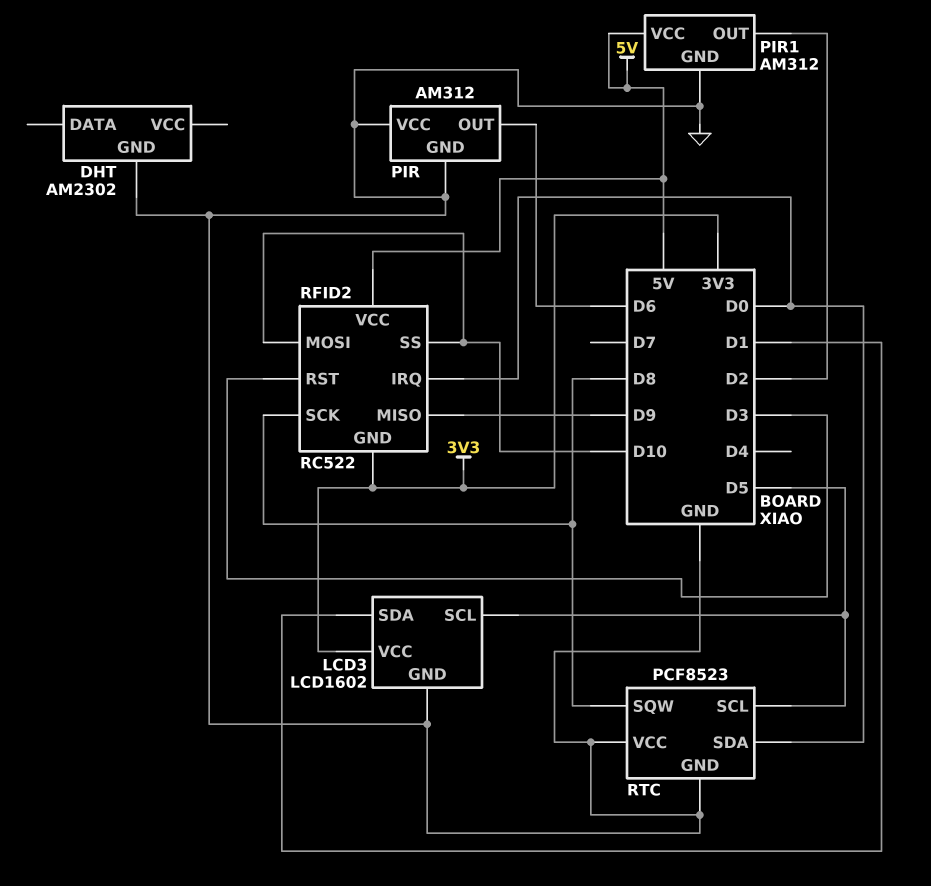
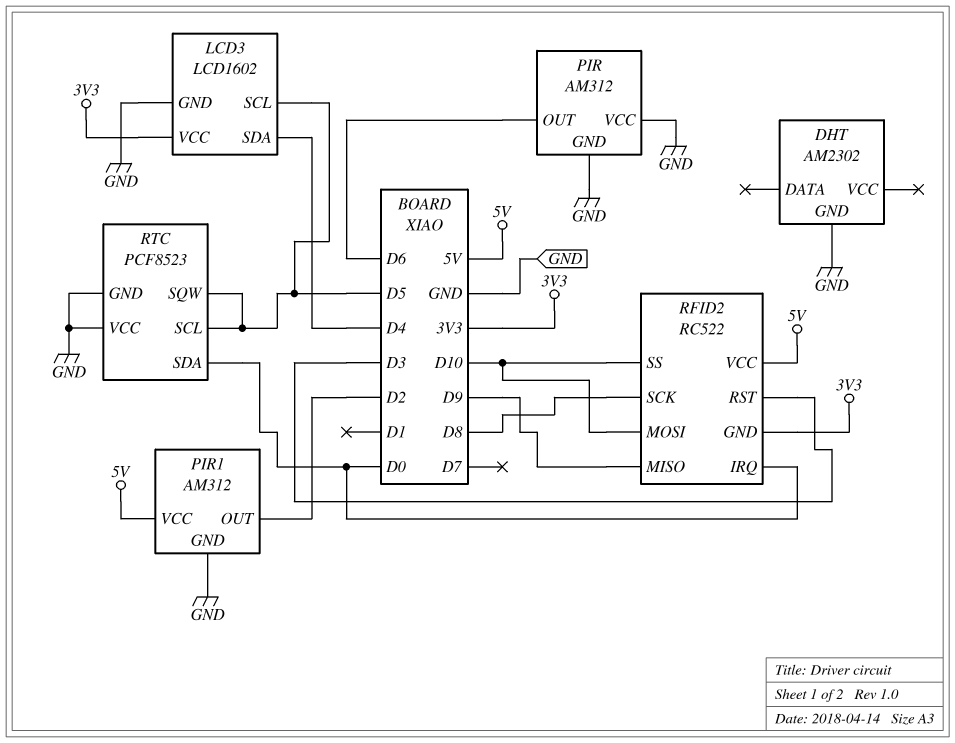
LCD3 pin SDA: D1 -> D4
RTC pin SQW: D8 -> D5

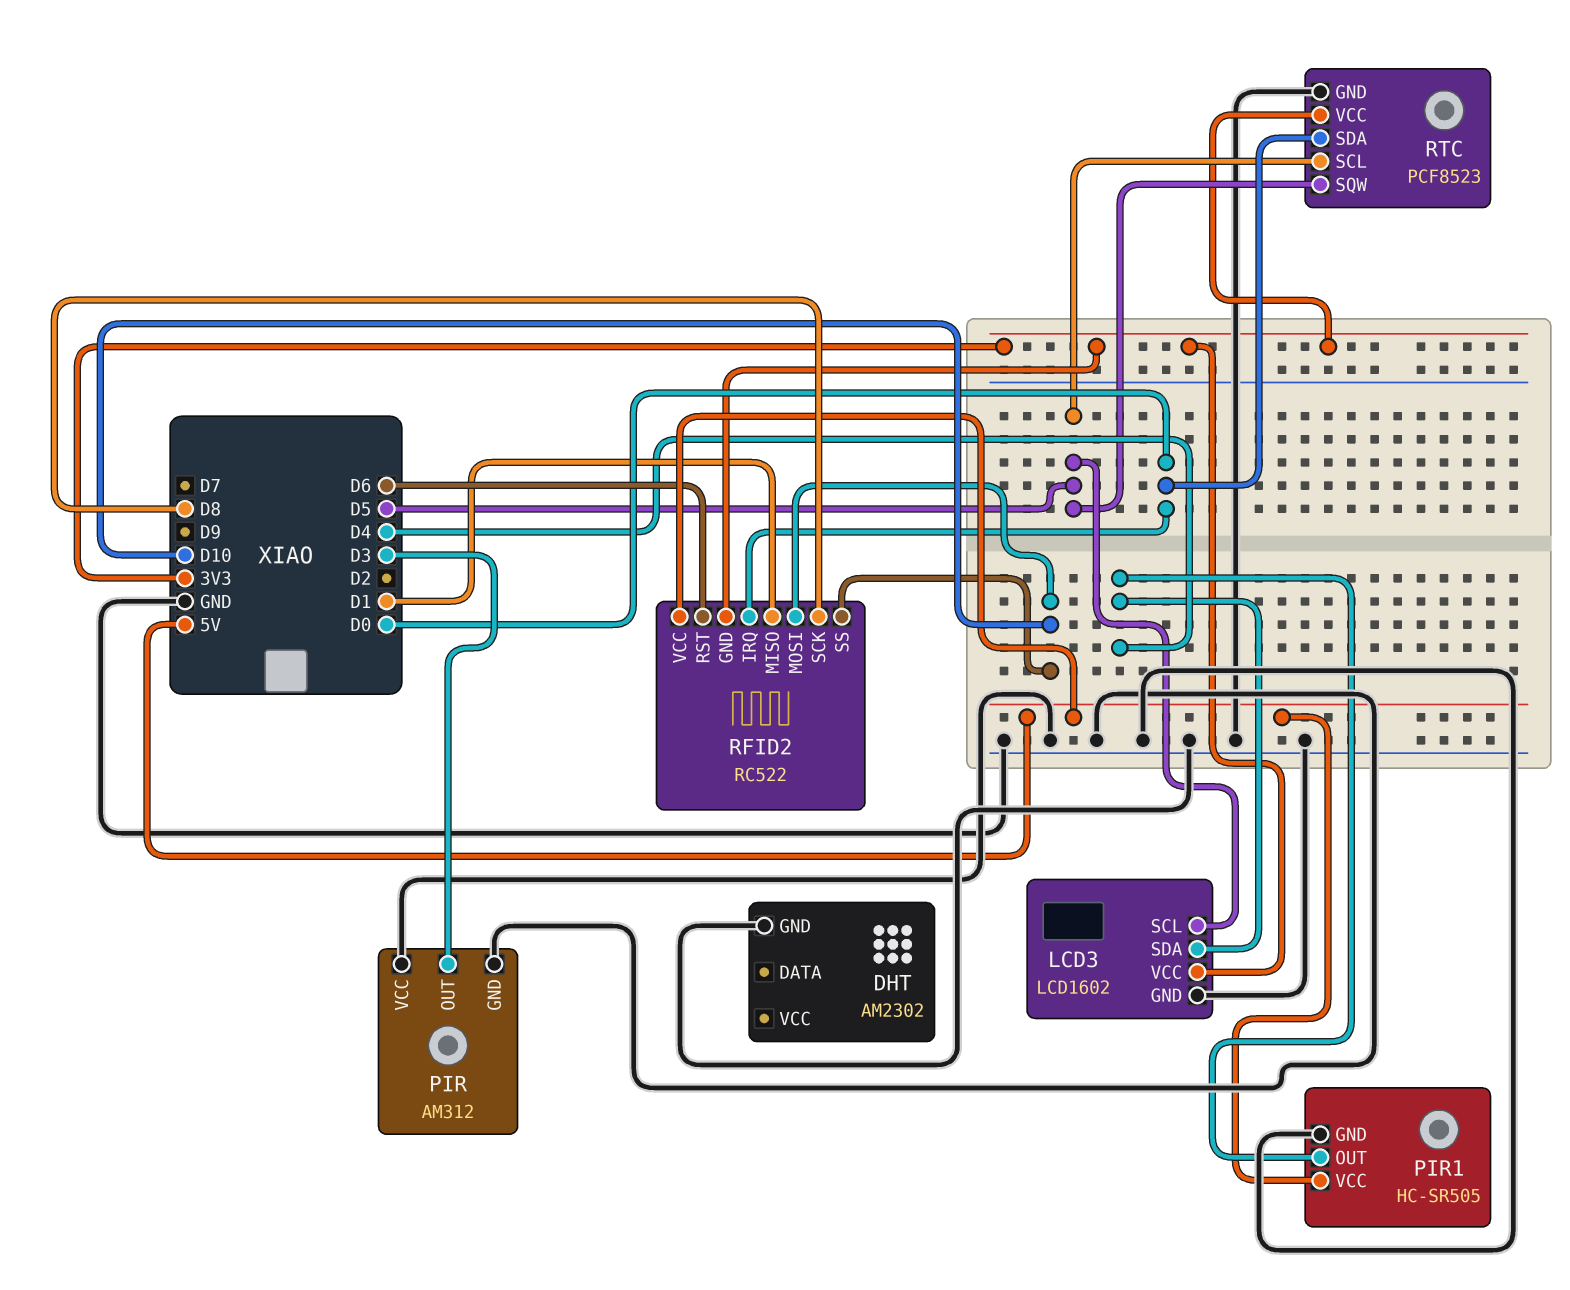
PIR pin OUT: D6 -> D3
PIR1: AM312 -> HC-SR505
PIR1 pin OUT: D2 -> D4
RFID2 pin MISO: D9 -> D1
RFID2 pin RST: D3 -> D6
RTC pin VCC: GND -> 3V3

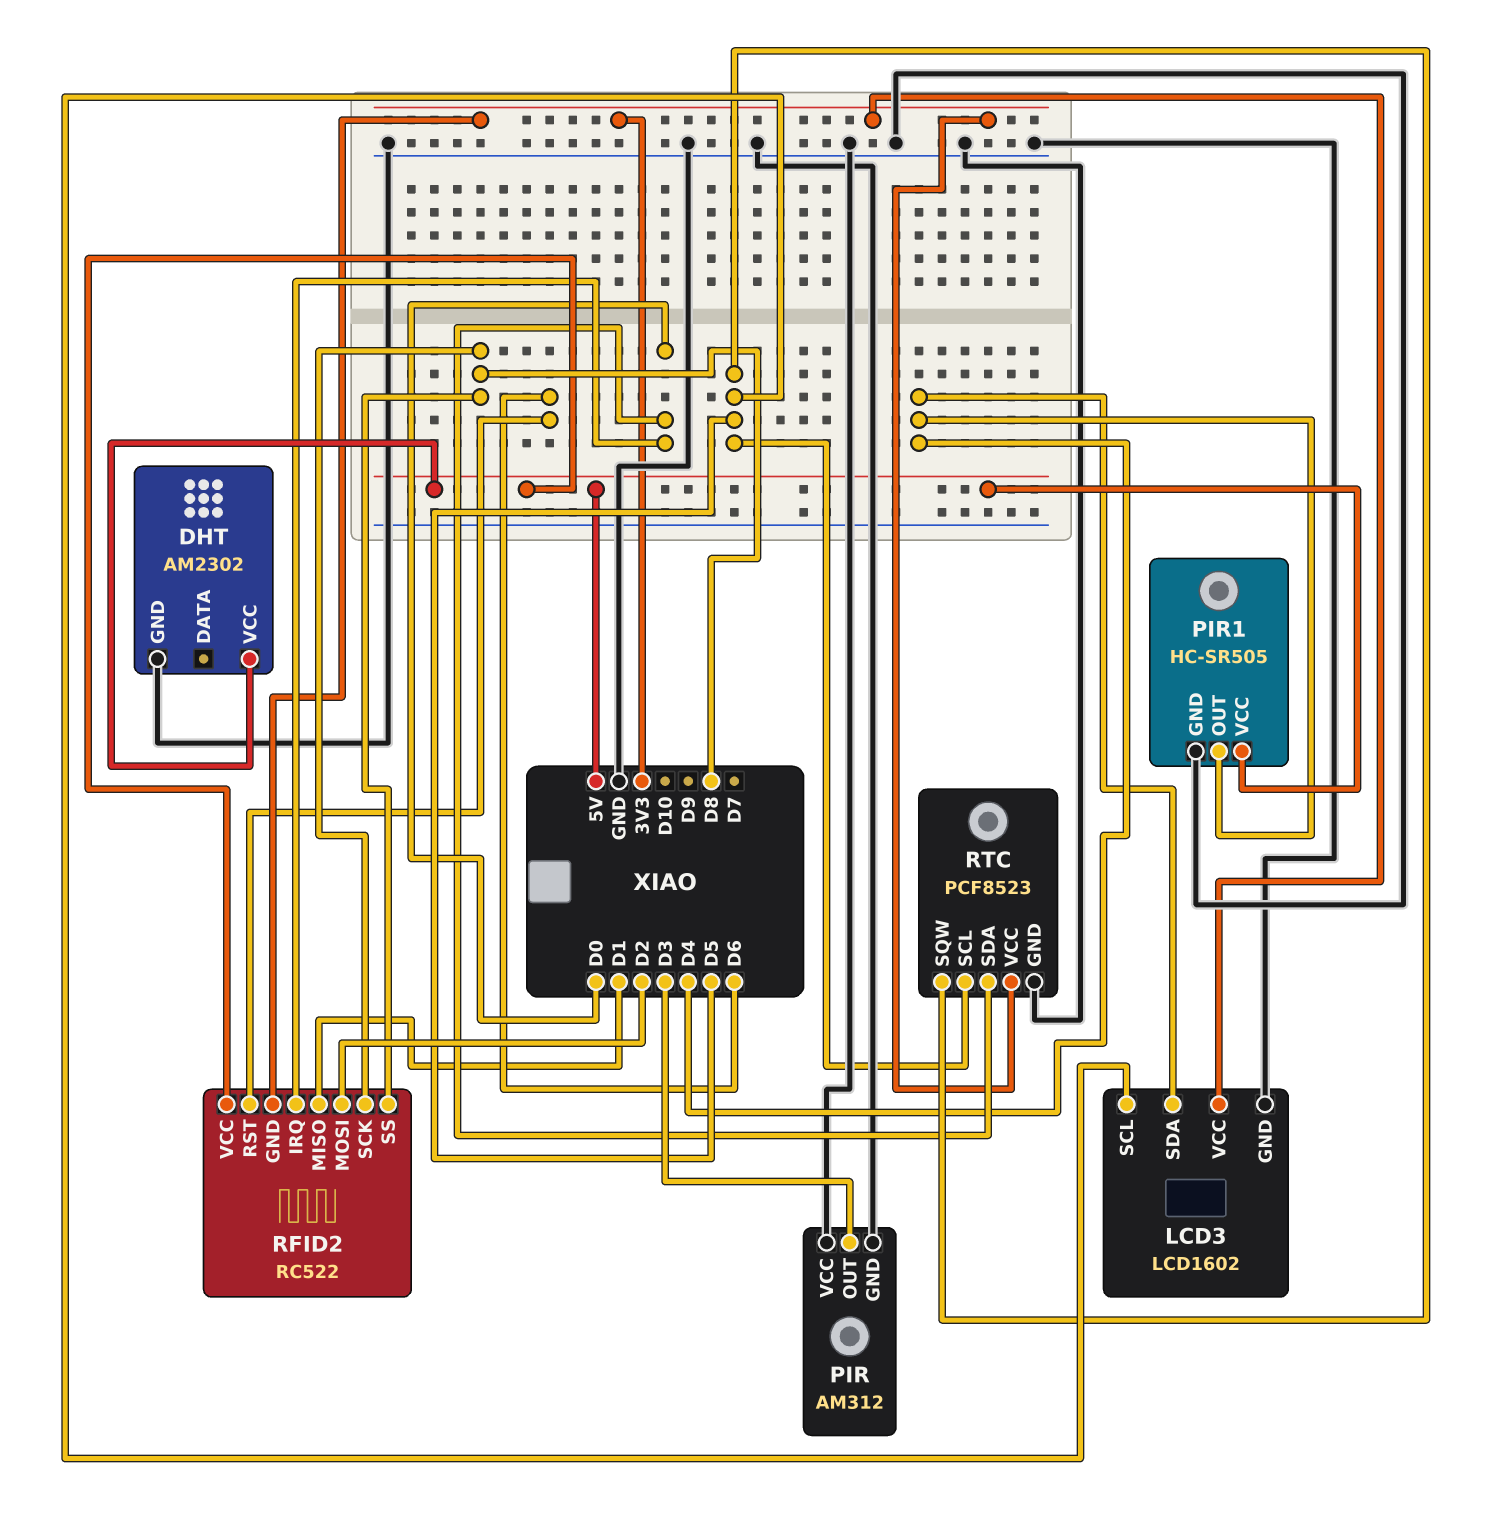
DHT pin VCC: none -> 5V
RFID2 pin MOSI: D10 -> D2
RFID2 pin SS: D10 -> D8

